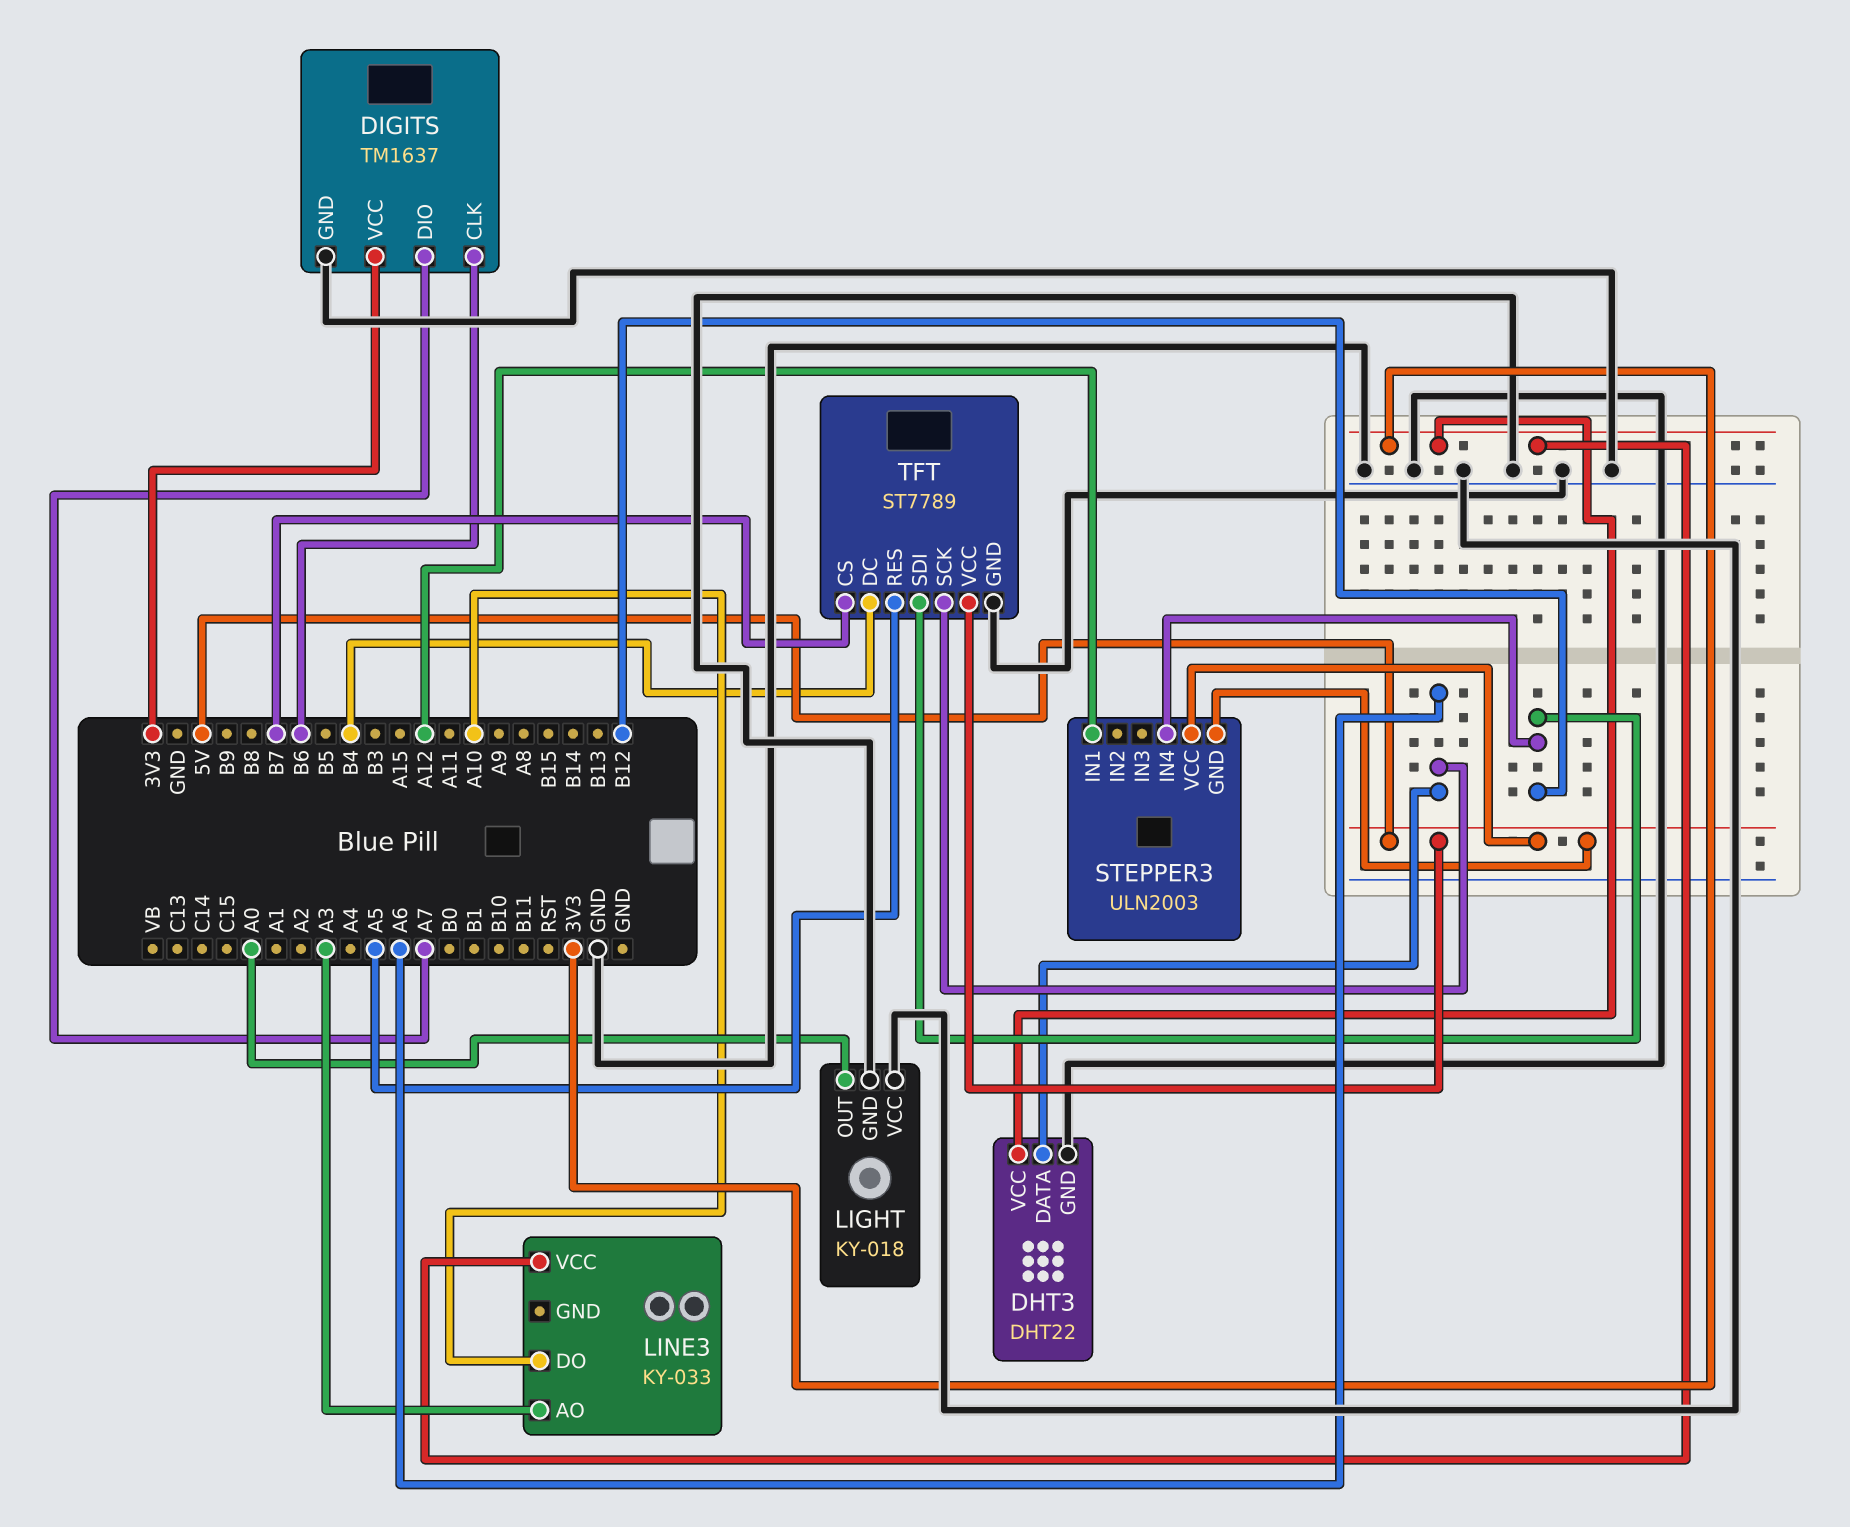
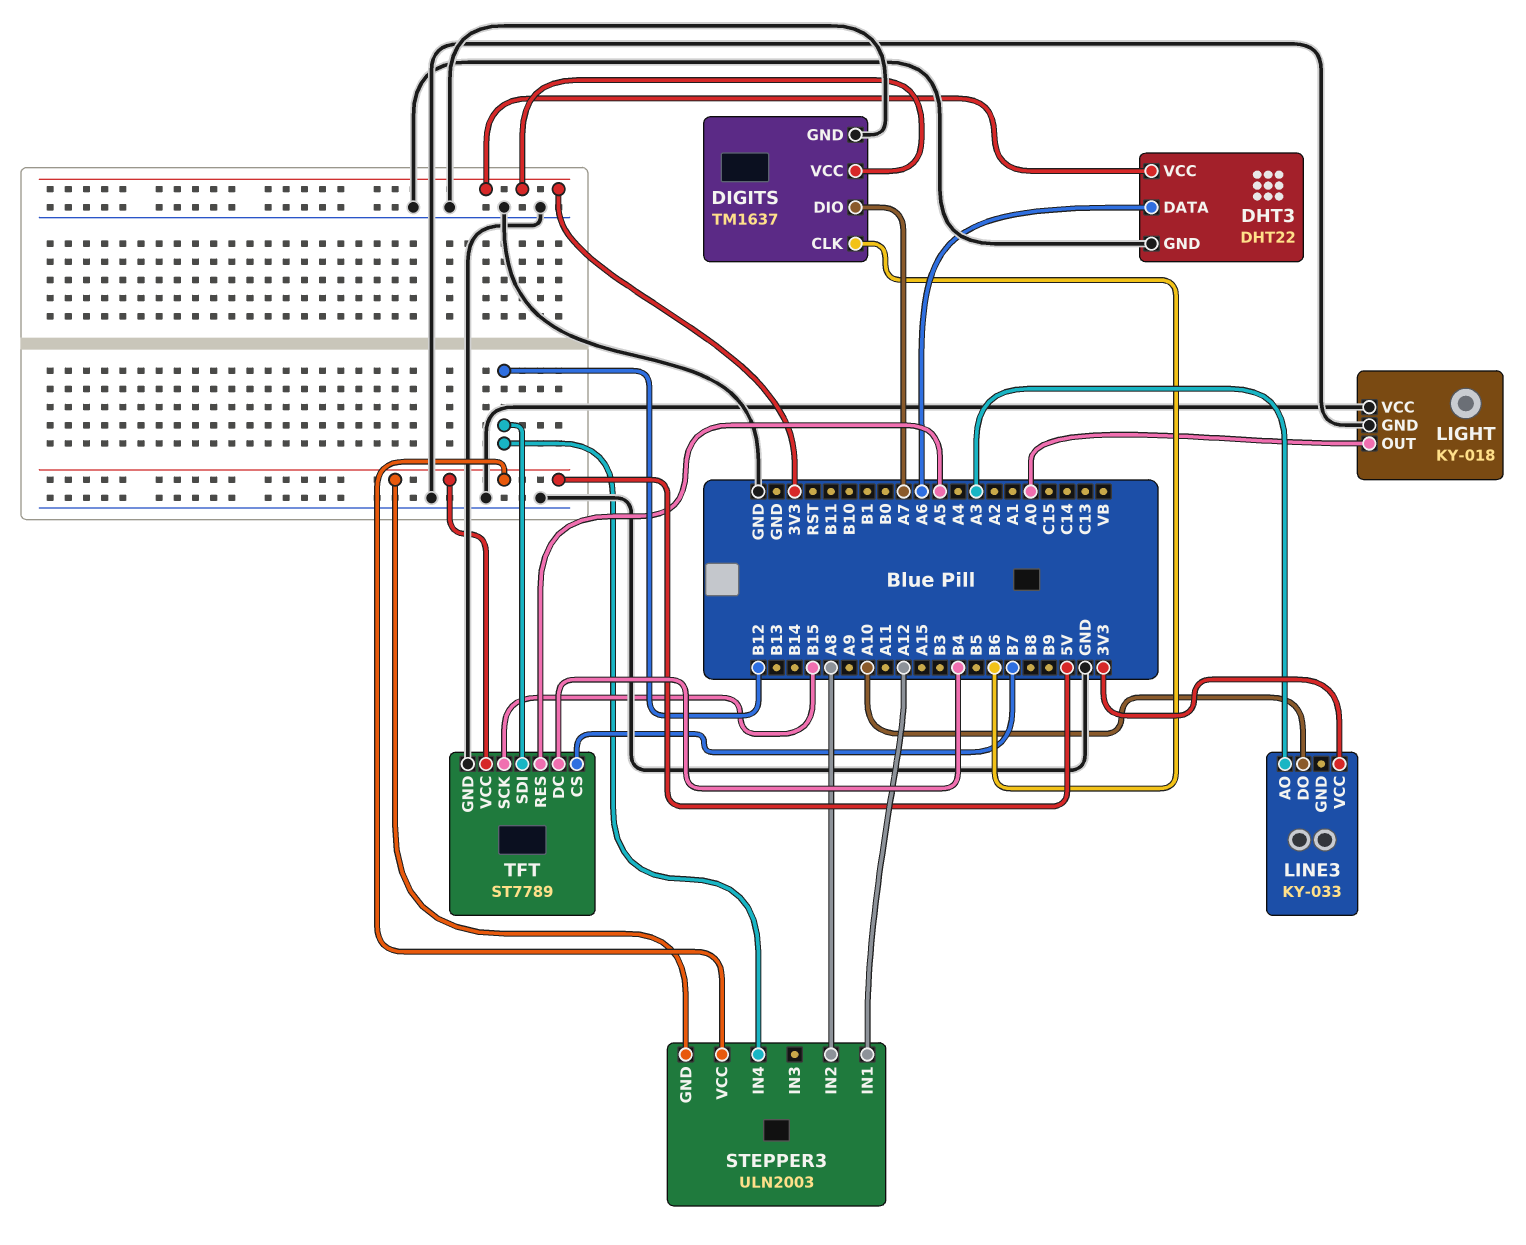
STEPPER3 pin IN2: none -> A8
TFT pin SCK: A6 -> B15

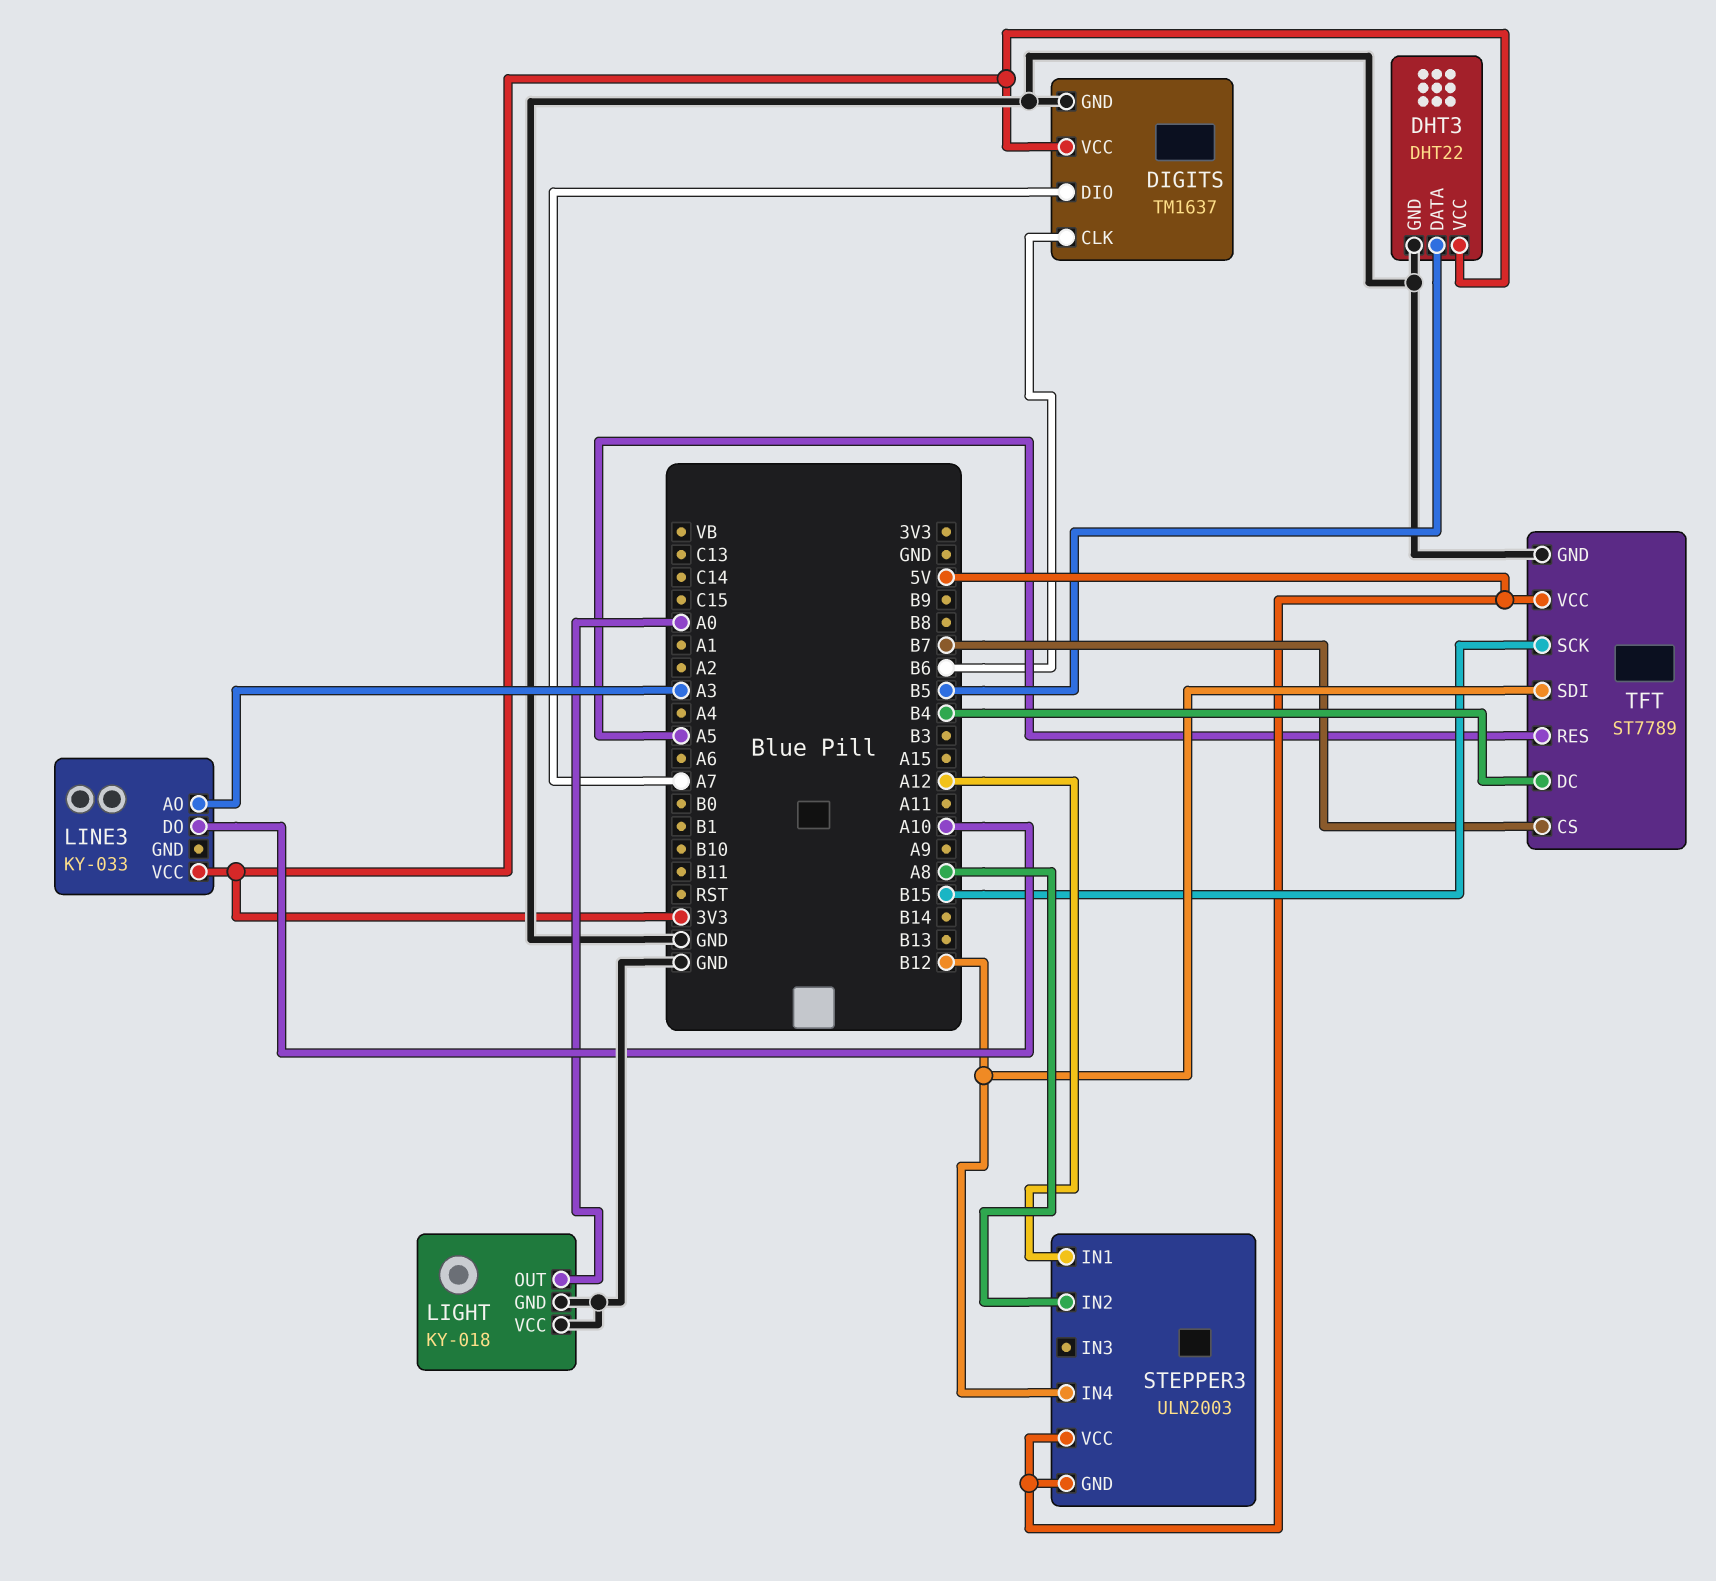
DHT3 pin DATA: A6 -> B5

